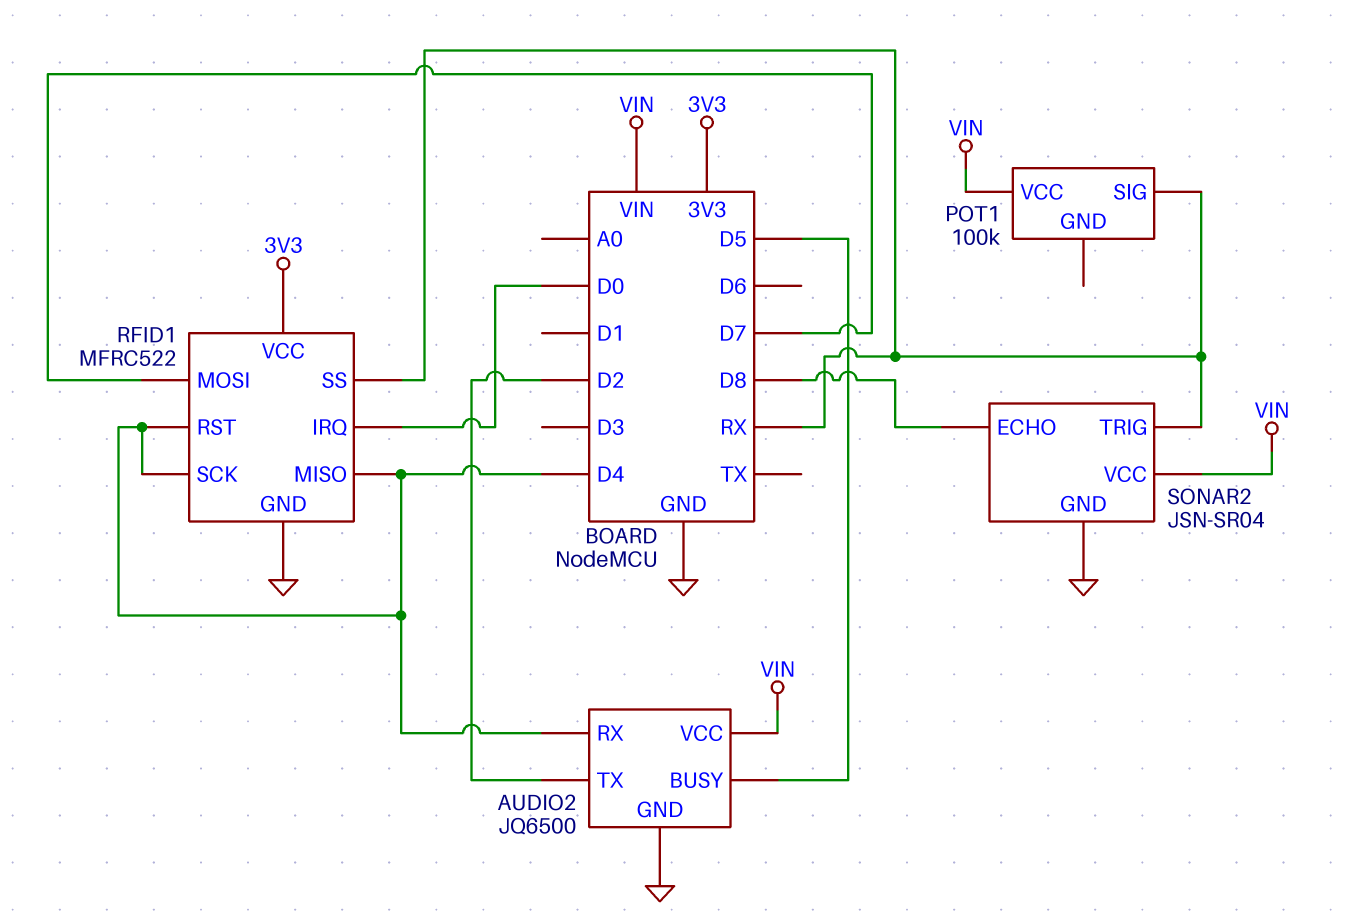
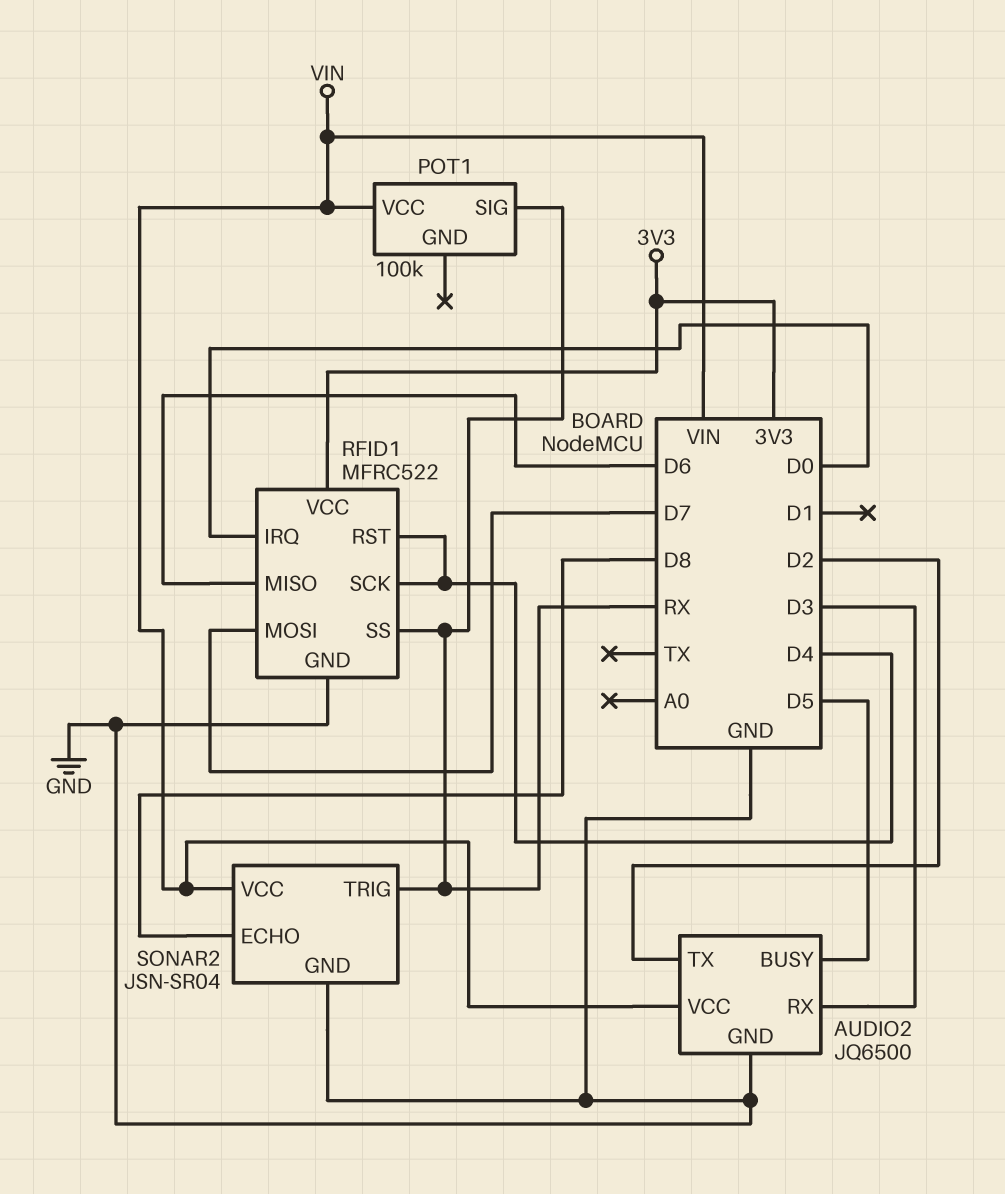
AUDIO2 pin RX: D4 -> D3
RFID1 pin MISO: D4 -> D6

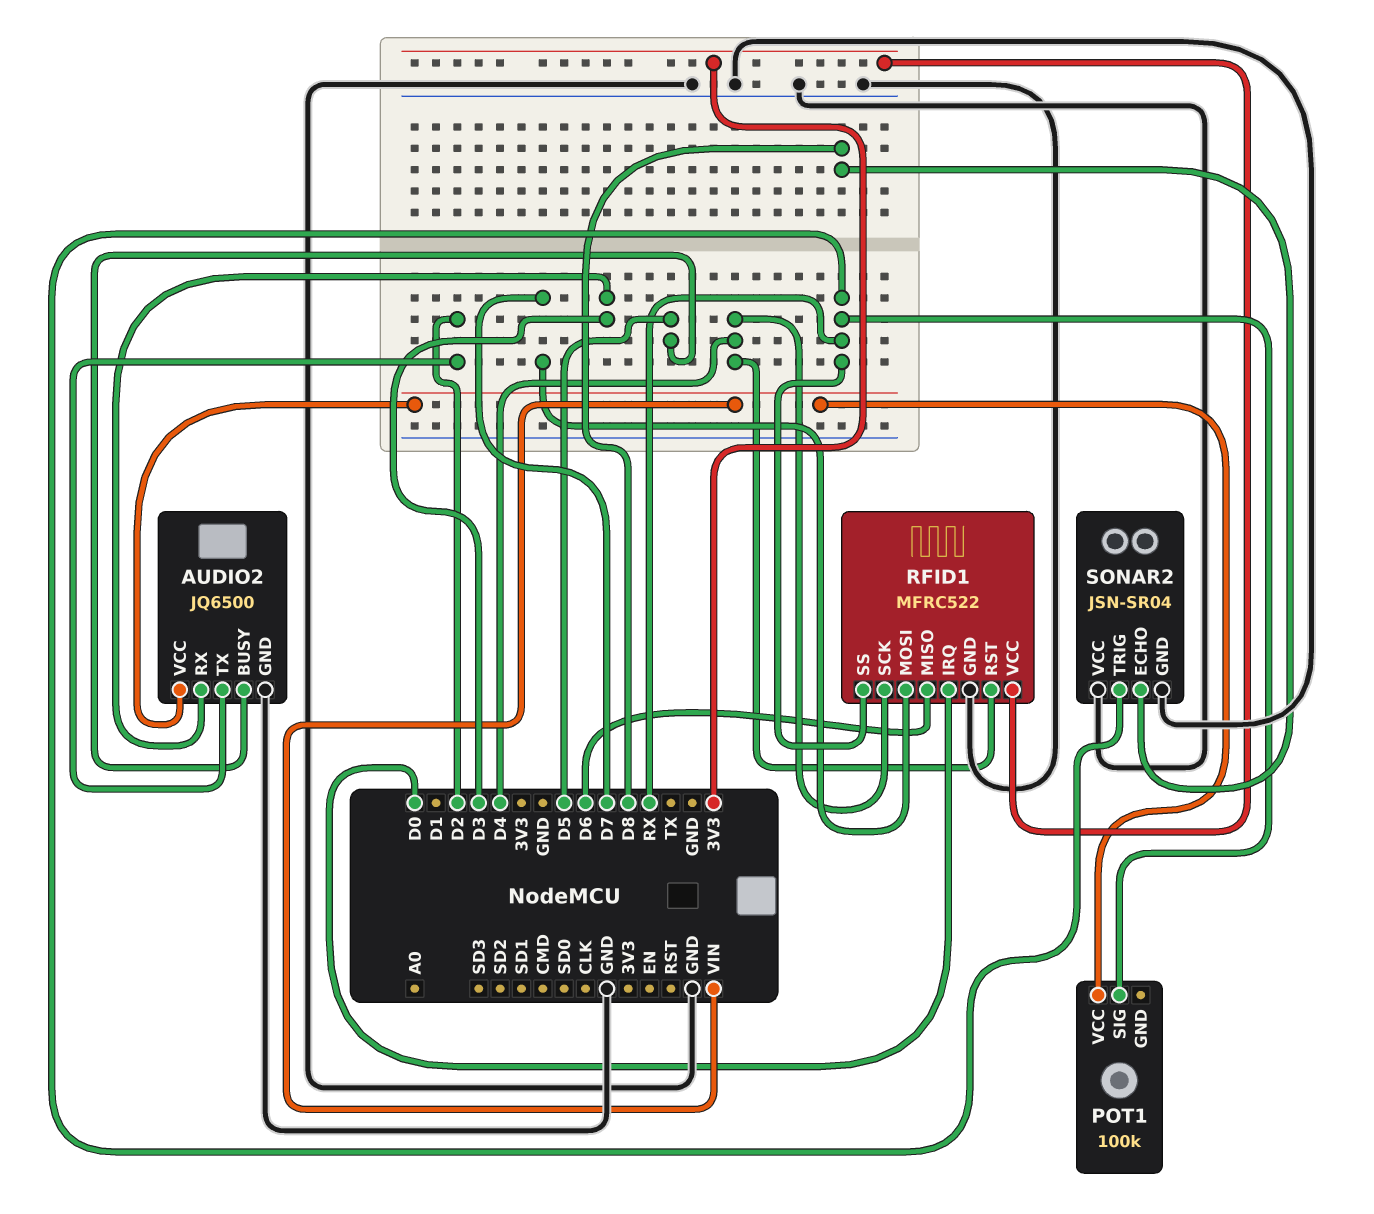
SONAR2 pin VCC: VIN -> GND

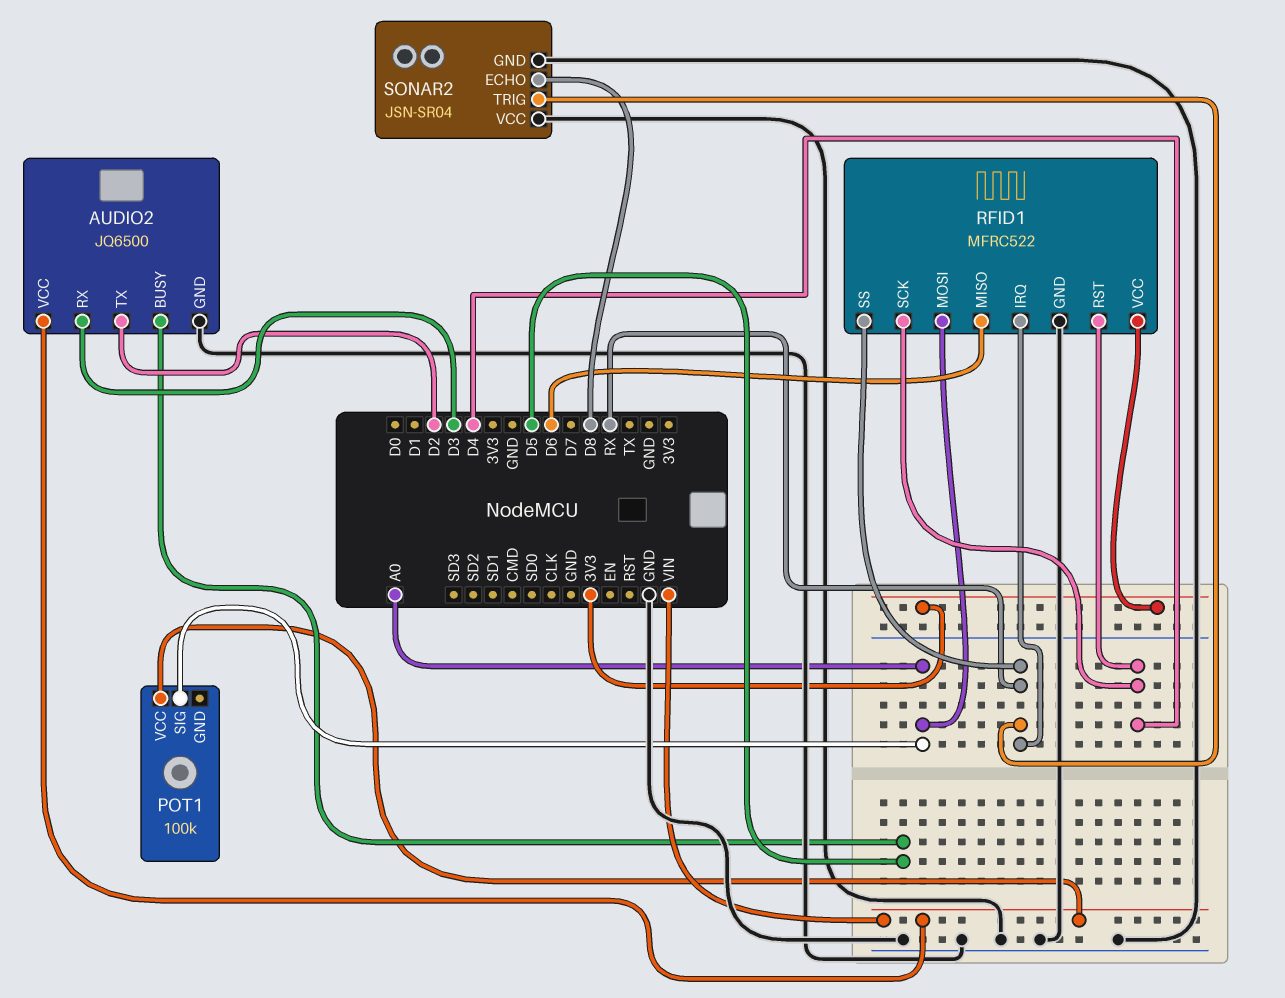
POT1 pin SIG: RX -> A0
RFID1 pin IRQ: D0 -> RX
RFID1 pin MOSI: D7 -> A0

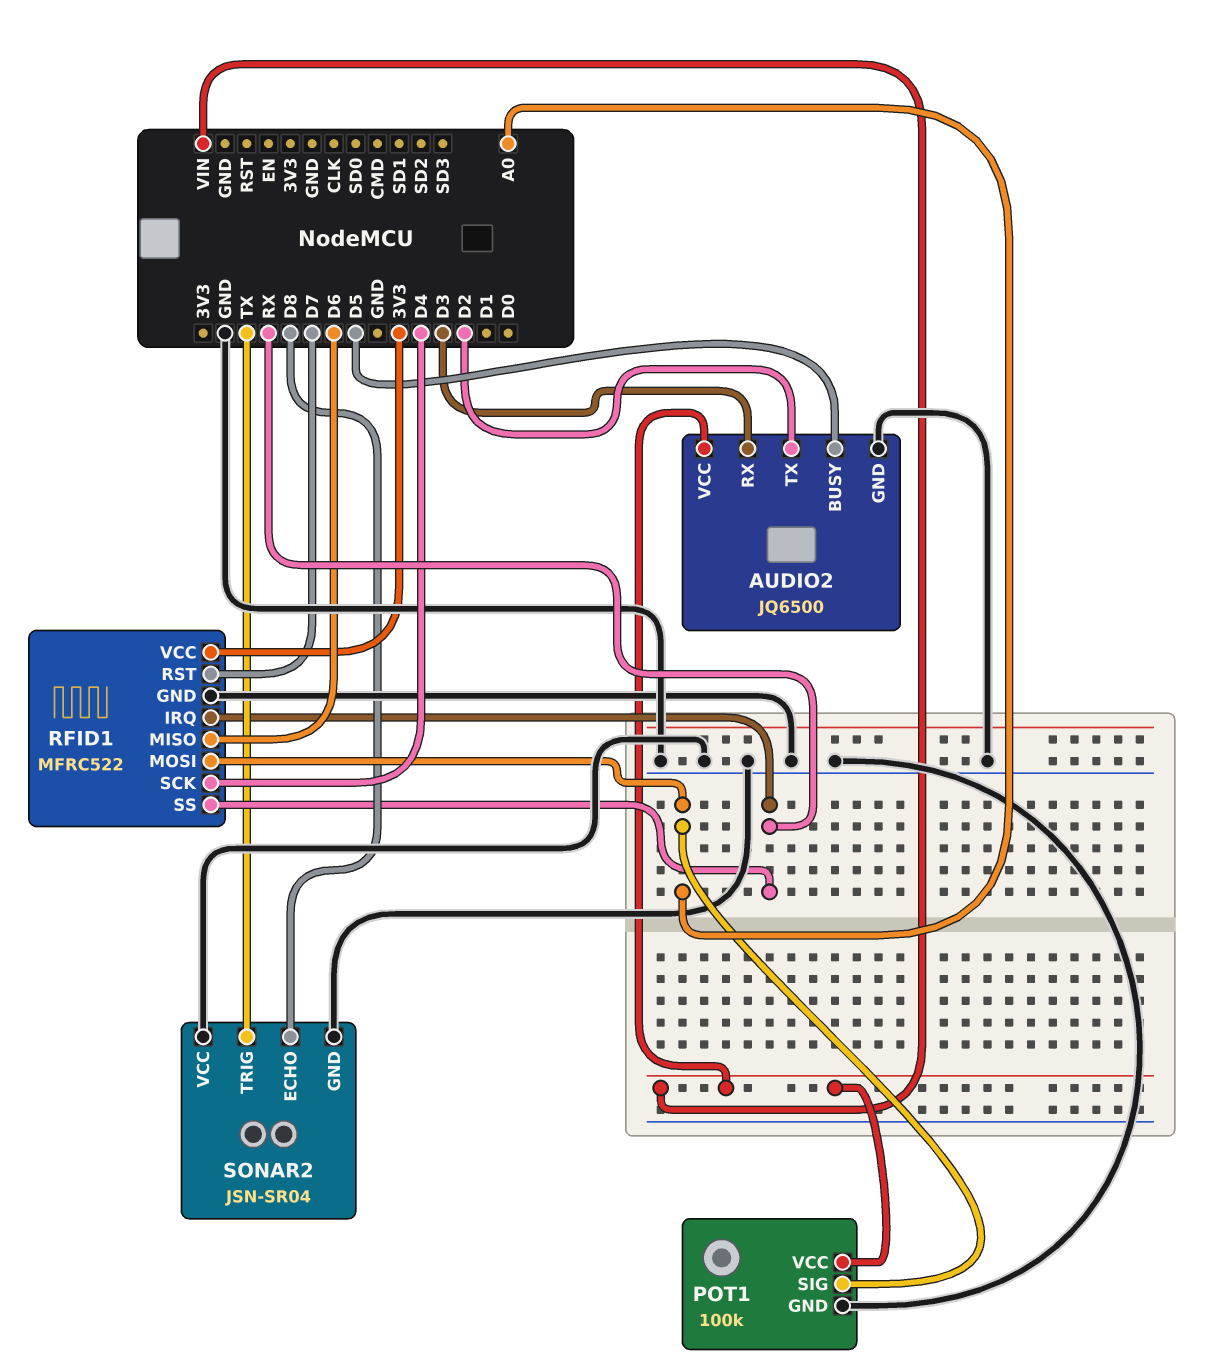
POT1 pin GND: none -> GND
RFID1 pin RST: D4 -> D7
SONAR2 pin TRIG: RX -> TX

